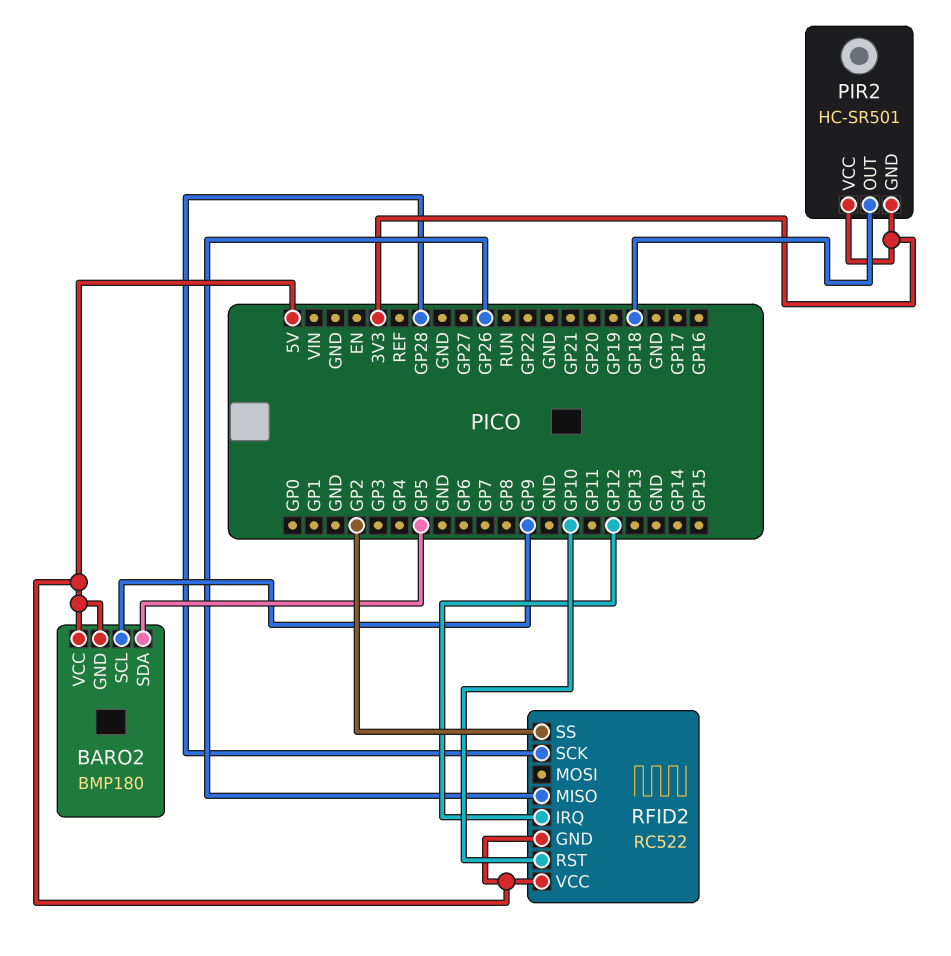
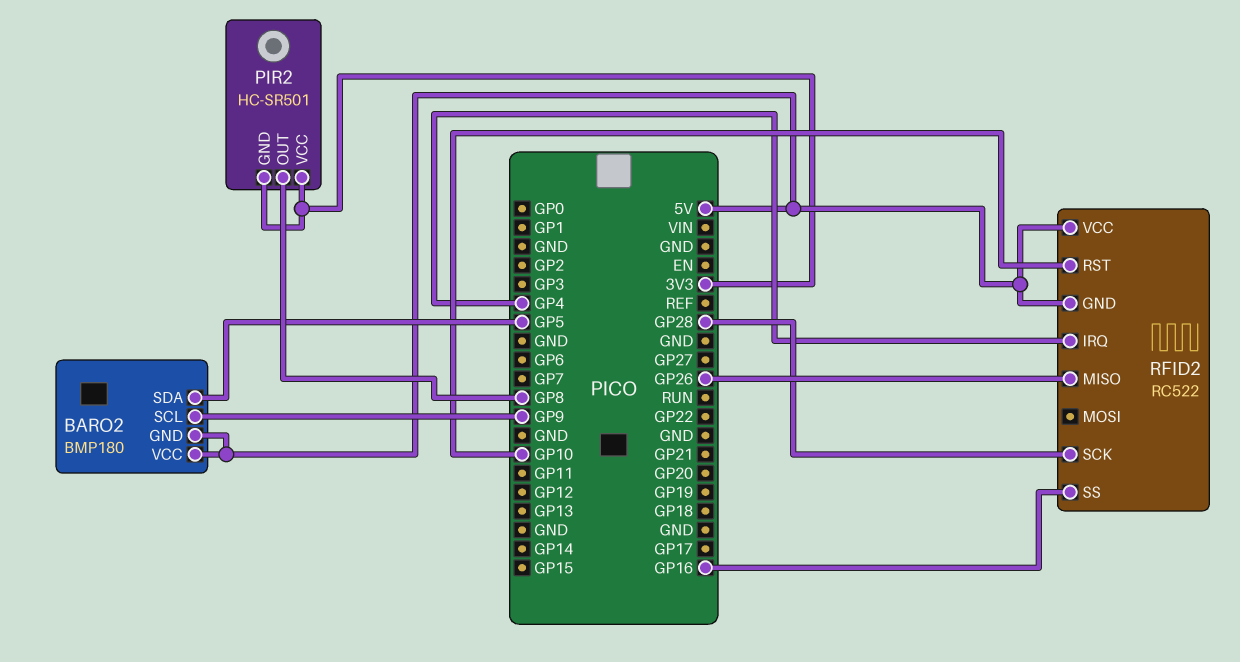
PIR2 pin OUT: GP18 -> GP8
RFID2 pin IRQ: GP12 -> GP4
RFID2 pin SS: GP2 -> GP16

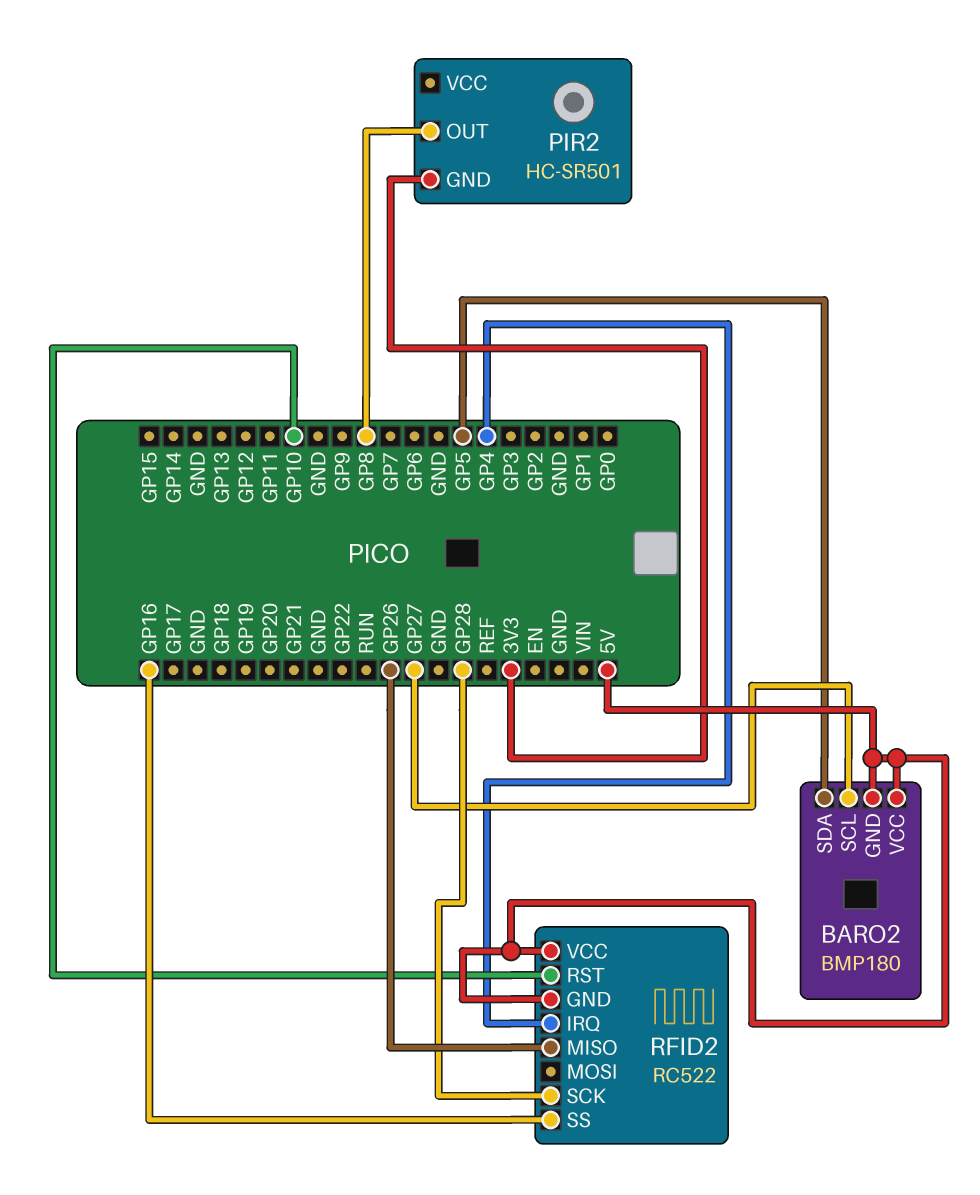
BARO2 pin SCL: GP9 -> GP27
PIR2 pin VCC: 3V3 -> none

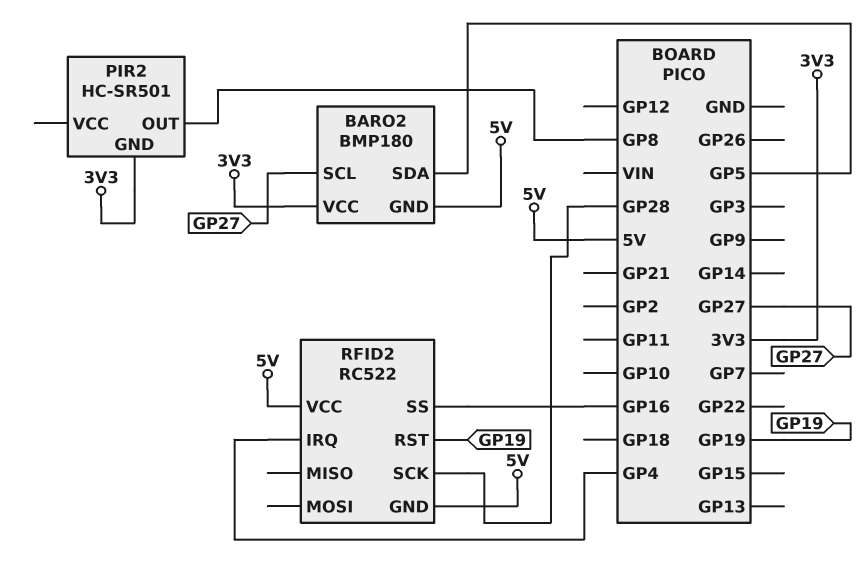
BARO2 pin VCC: 5V -> 3V3
RFID2 pin MISO: GP26 -> none
RFID2 pin RST: GP10 -> GP19

